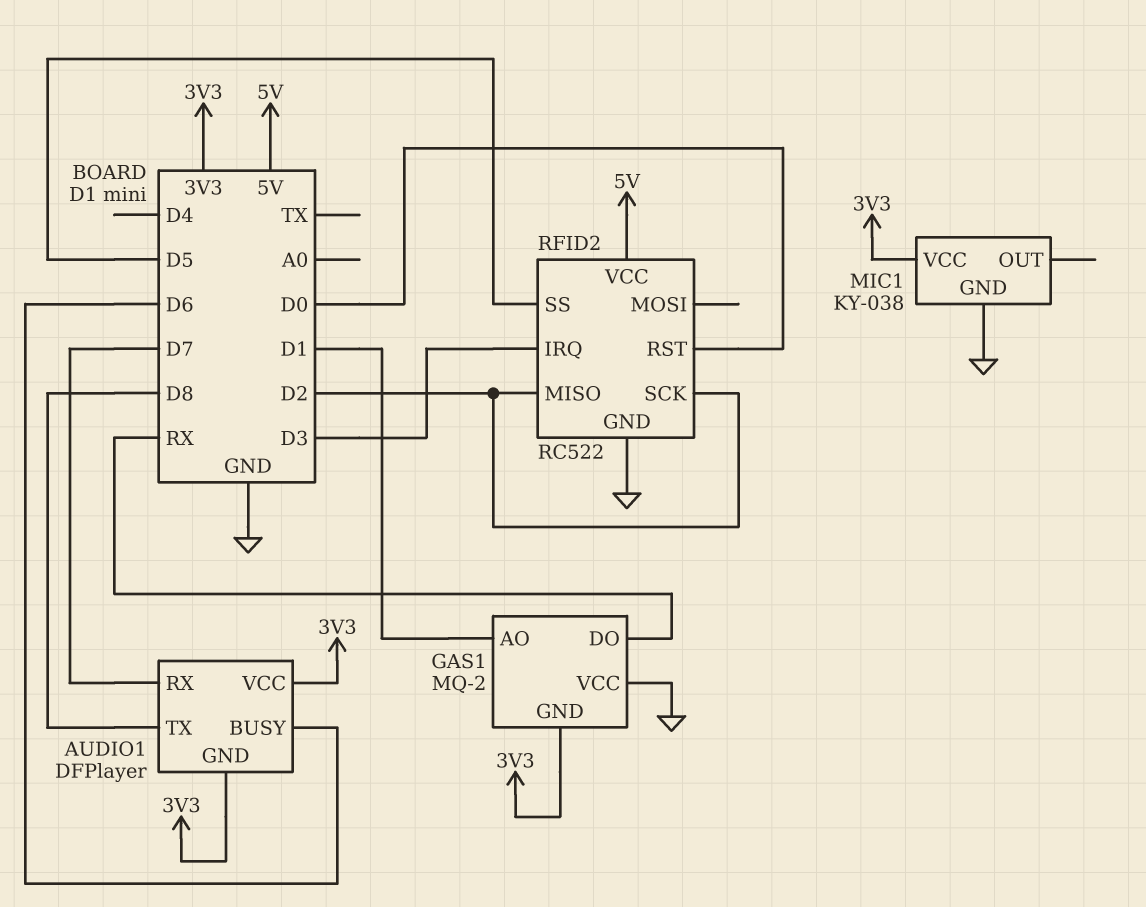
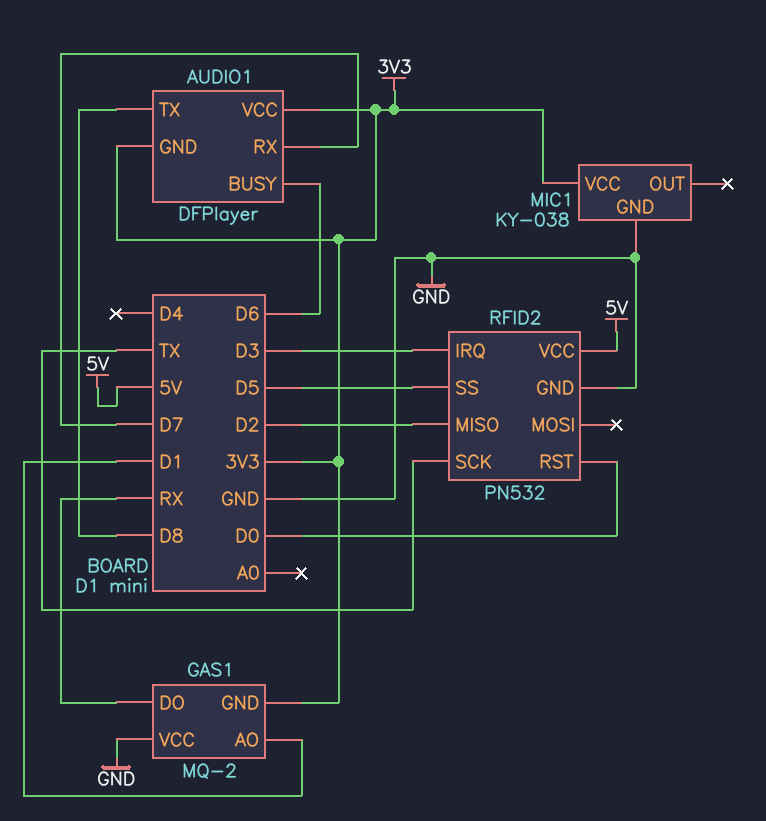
RFID2: RC522 -> PN532
RFID2 pin SCK: D2 -> TX

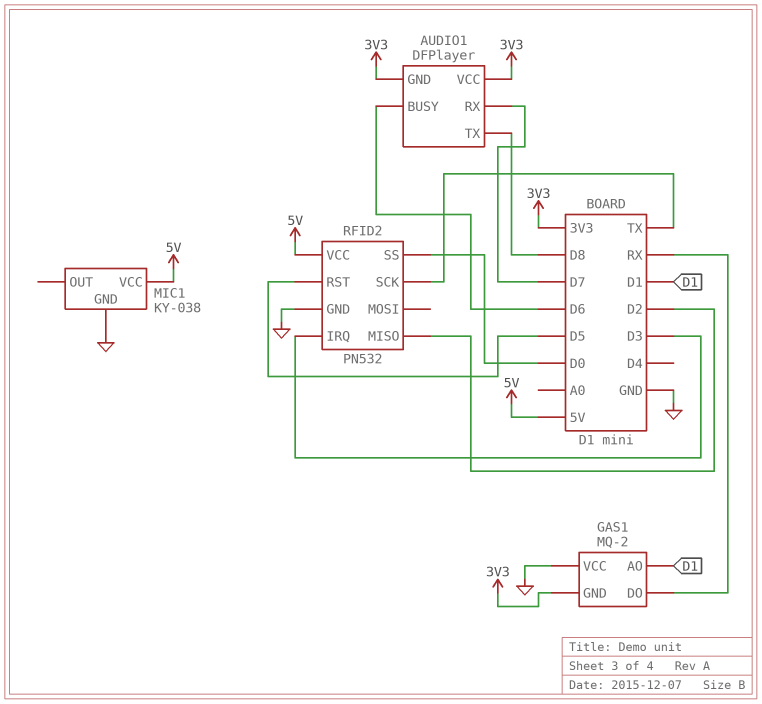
MIC1 pin VCC: 3V3 -> 5V
RFID2 pin RST: D0 -> D5
RFID2 pin SS: D5 -> D0

